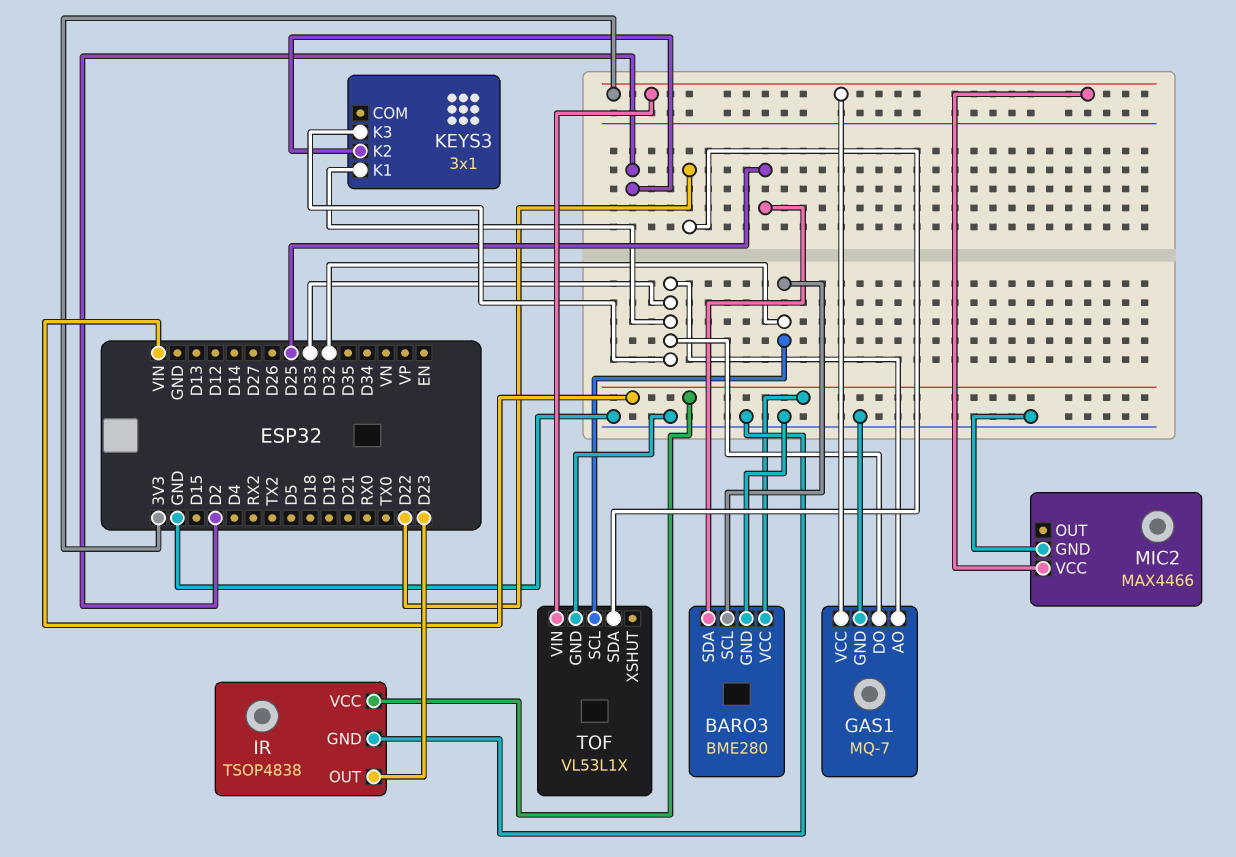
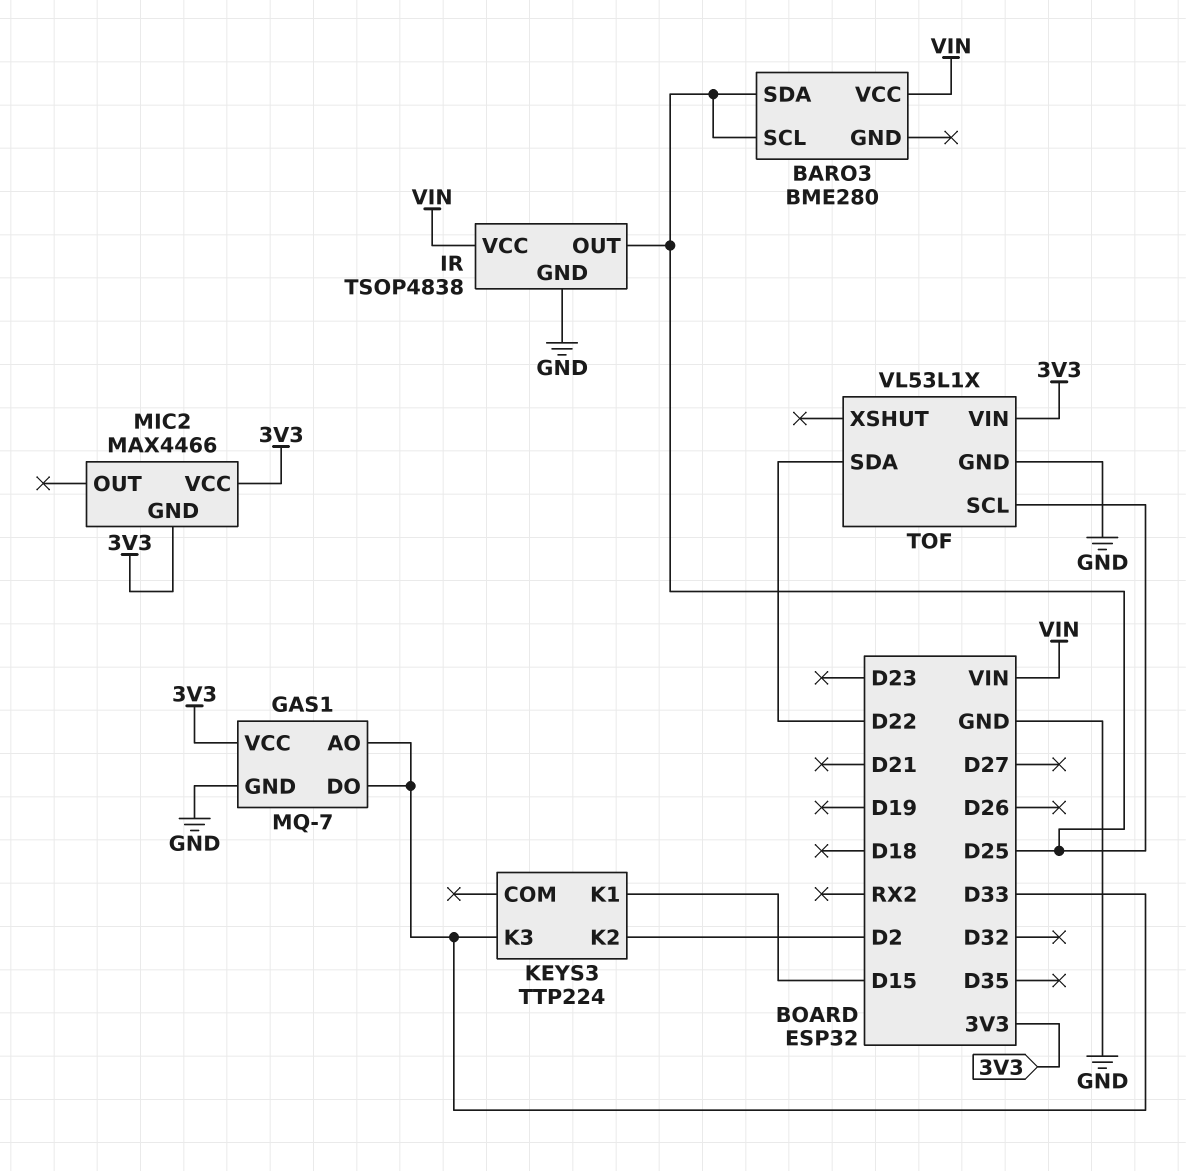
BARO3 pin GND: GND -> none
BARO3 pin SCL: D32 -> D25
IR pin OUT: D23 -> D25
KEYS3: 3x1 -> TTP224
KEYS3 pin K1: D33 -> D15
MIC2 pin GND: GND -> 3V3
TOF pin SCL: D32 -> D25

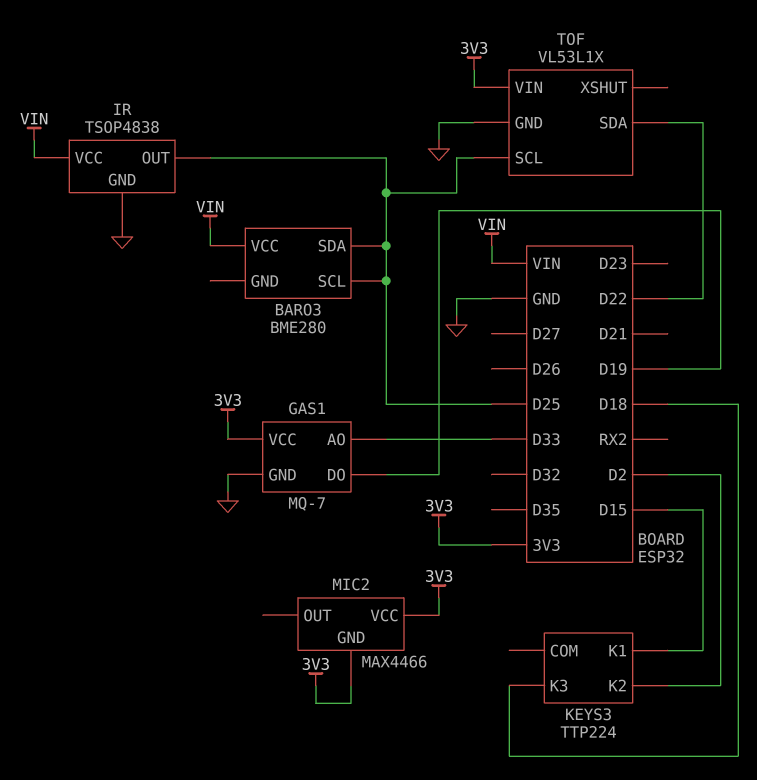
GAS1 pin DO: D33 -> D19
KEYS3 pin K3: D33 -> D18

